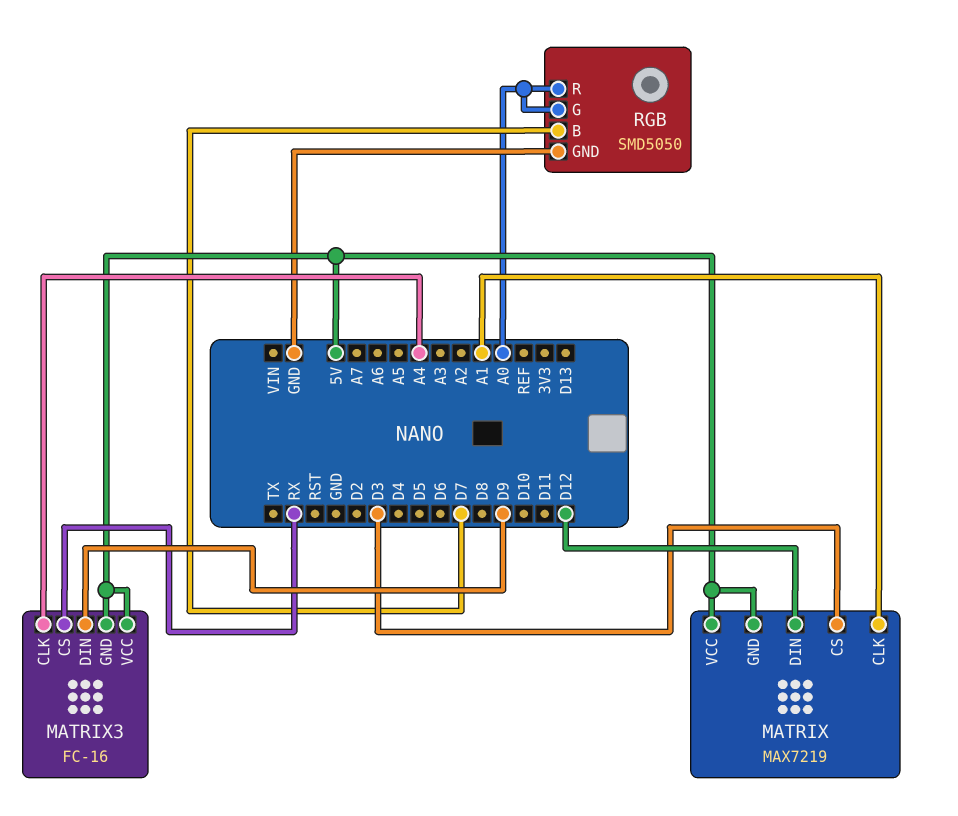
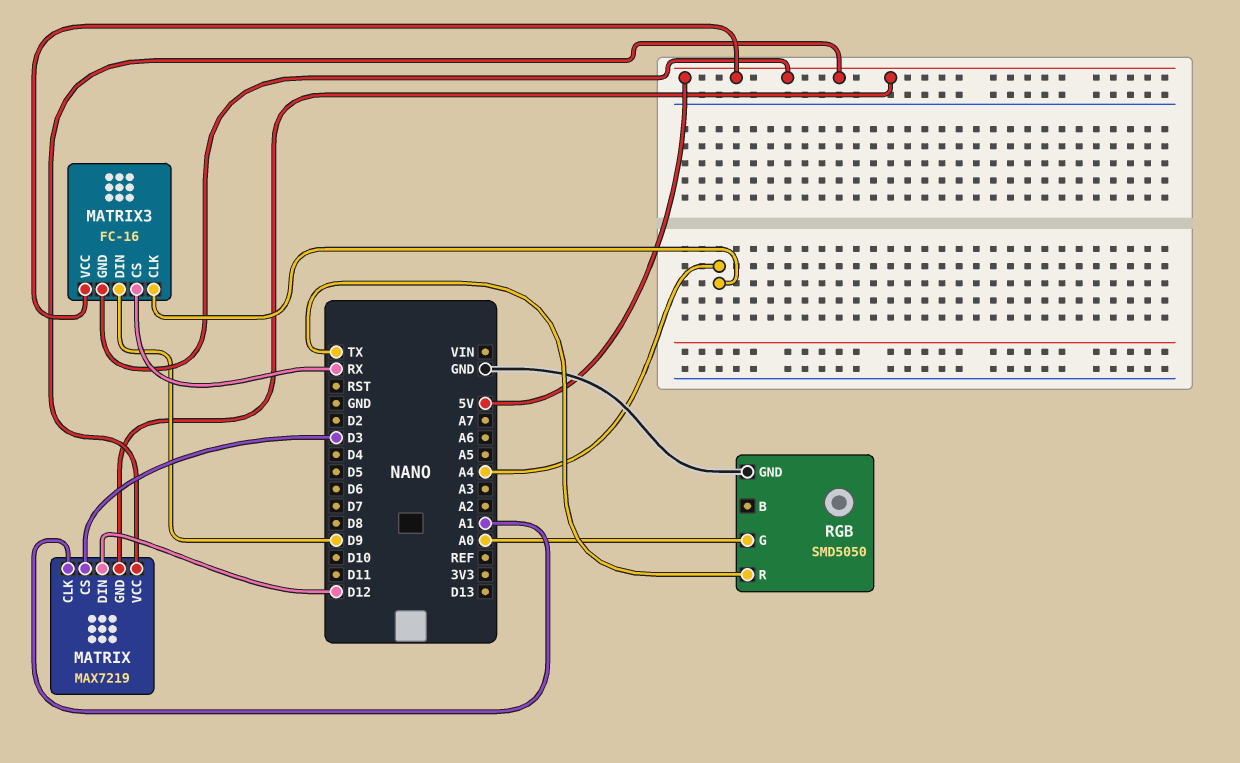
RGB pin B: D7 -> none
RGB pin R: A0 -> TX

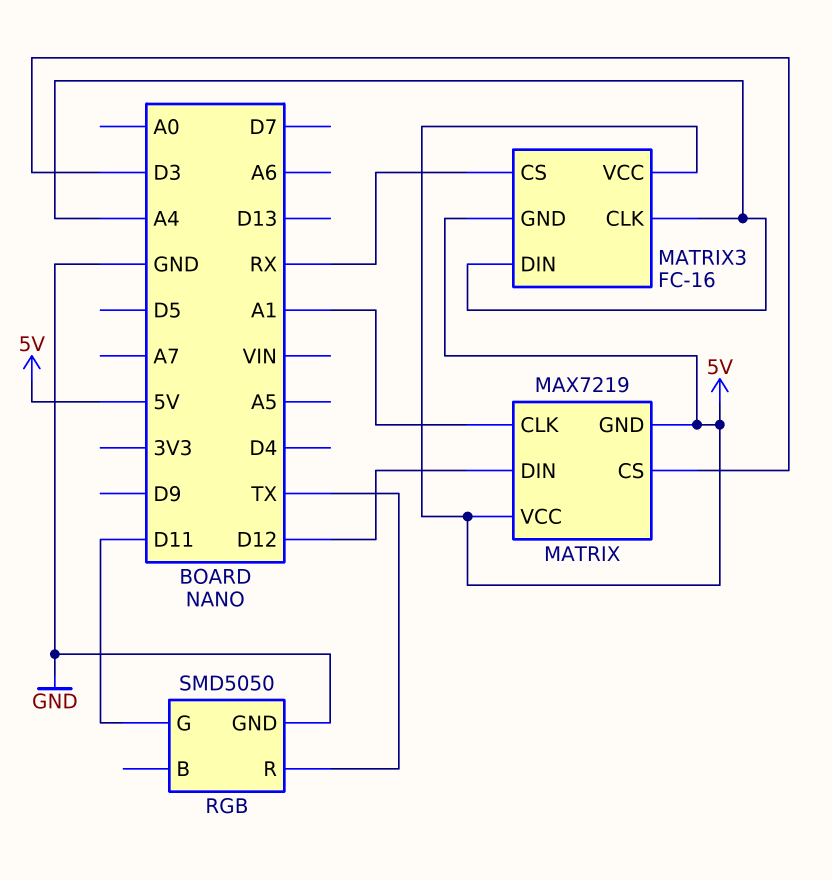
MATRIX3 pin DIN: D9 -> A4
RGB pin G: A0 -> D11

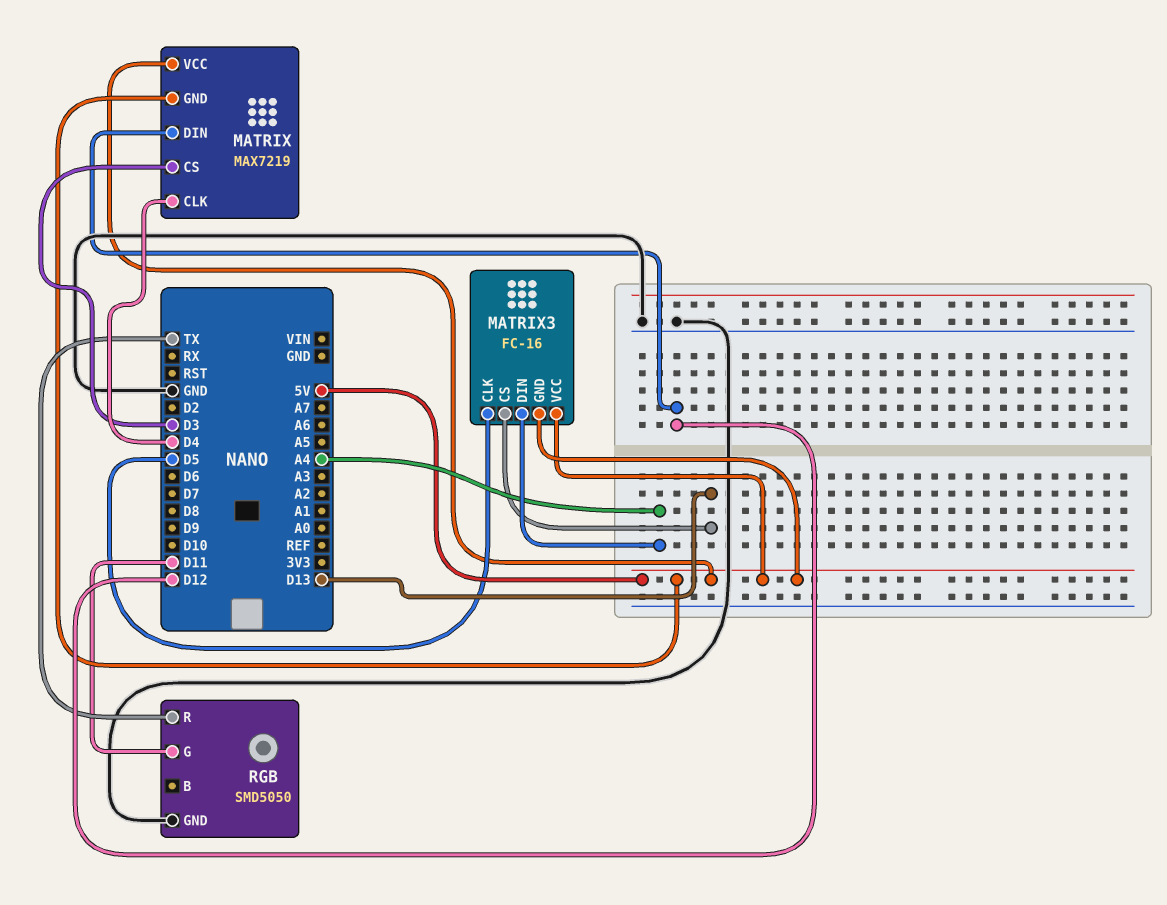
MATRIX pin CLK: A1 -> D4
MATRIX3 pin CLK: A4 -> D5
MATRIX3 pin CS: RX -> D13

